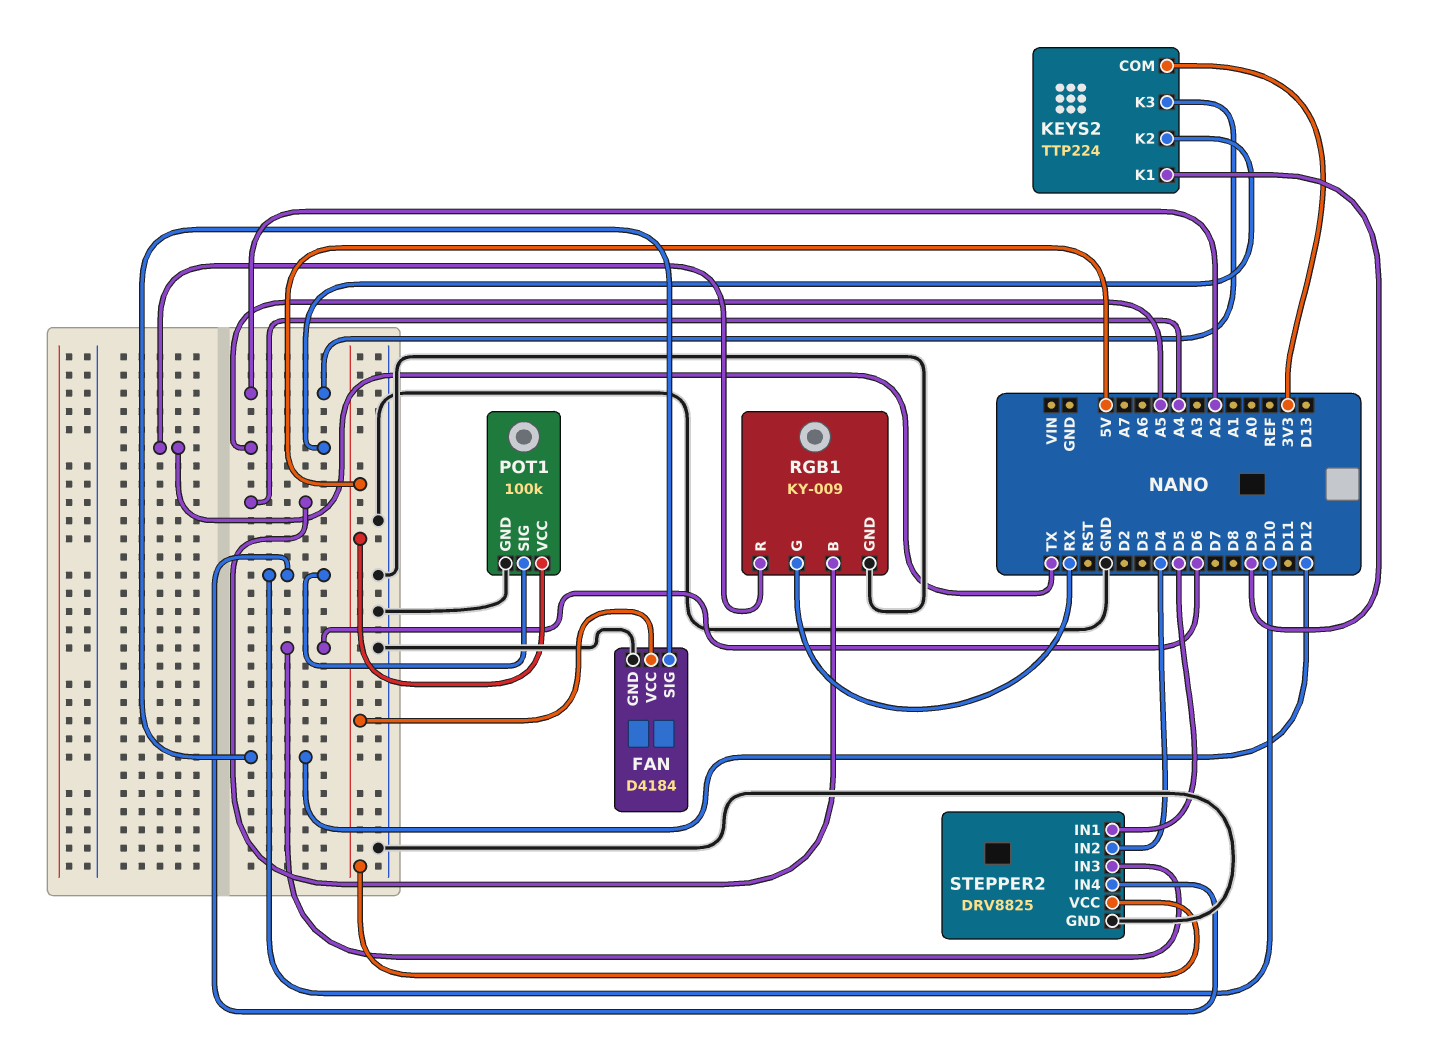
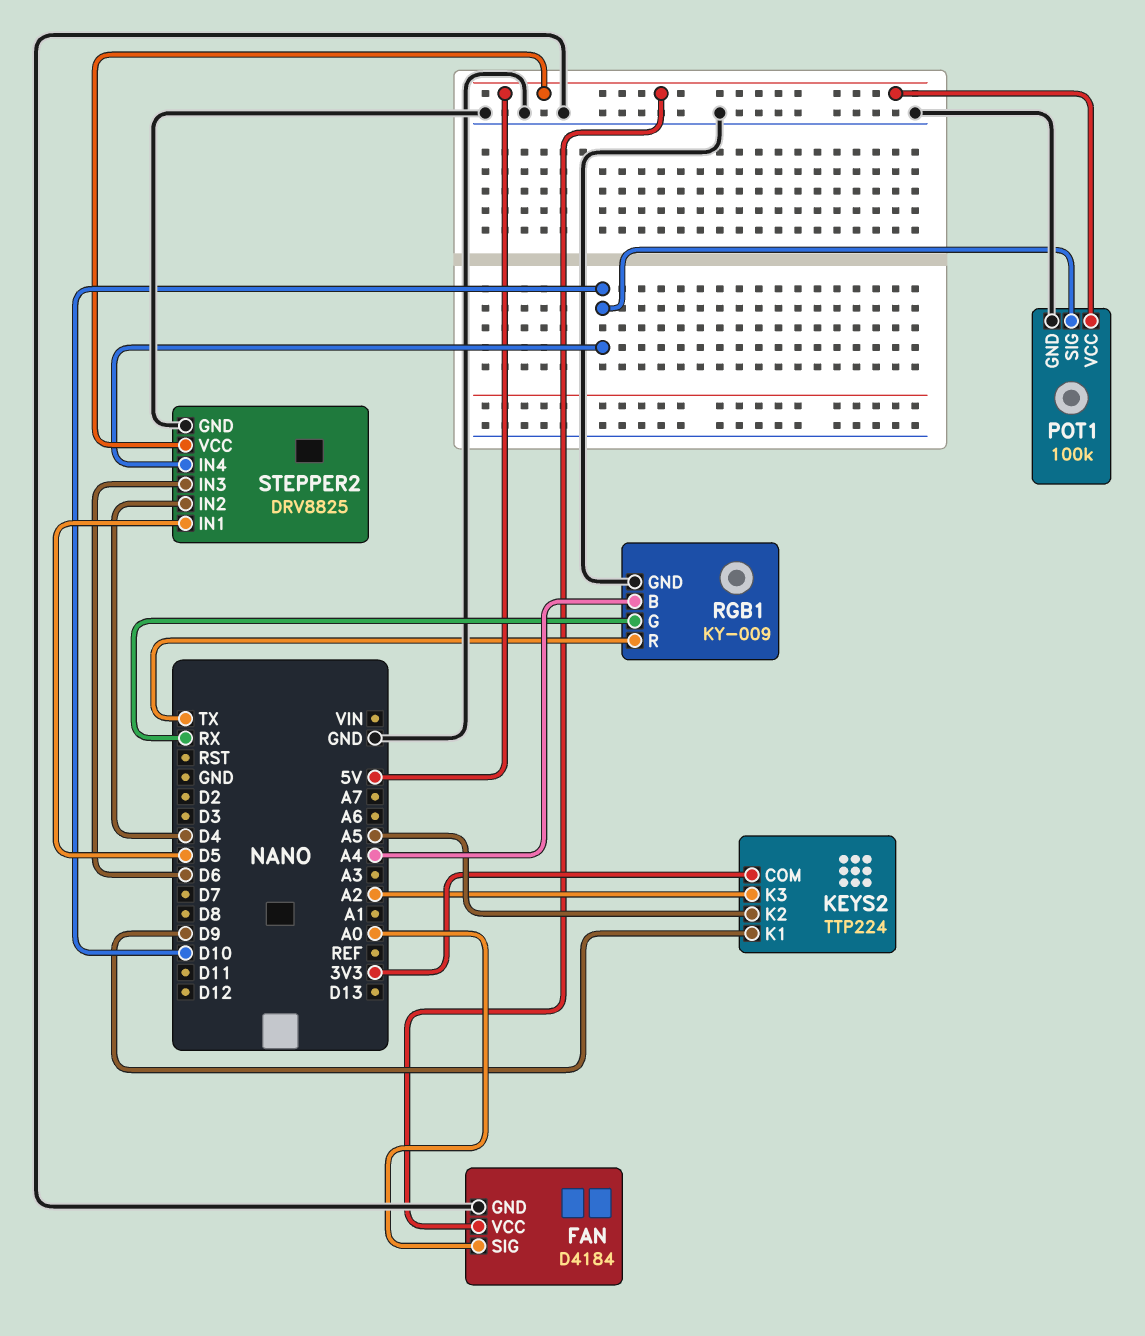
FAN pin SIG: D12 -> A0

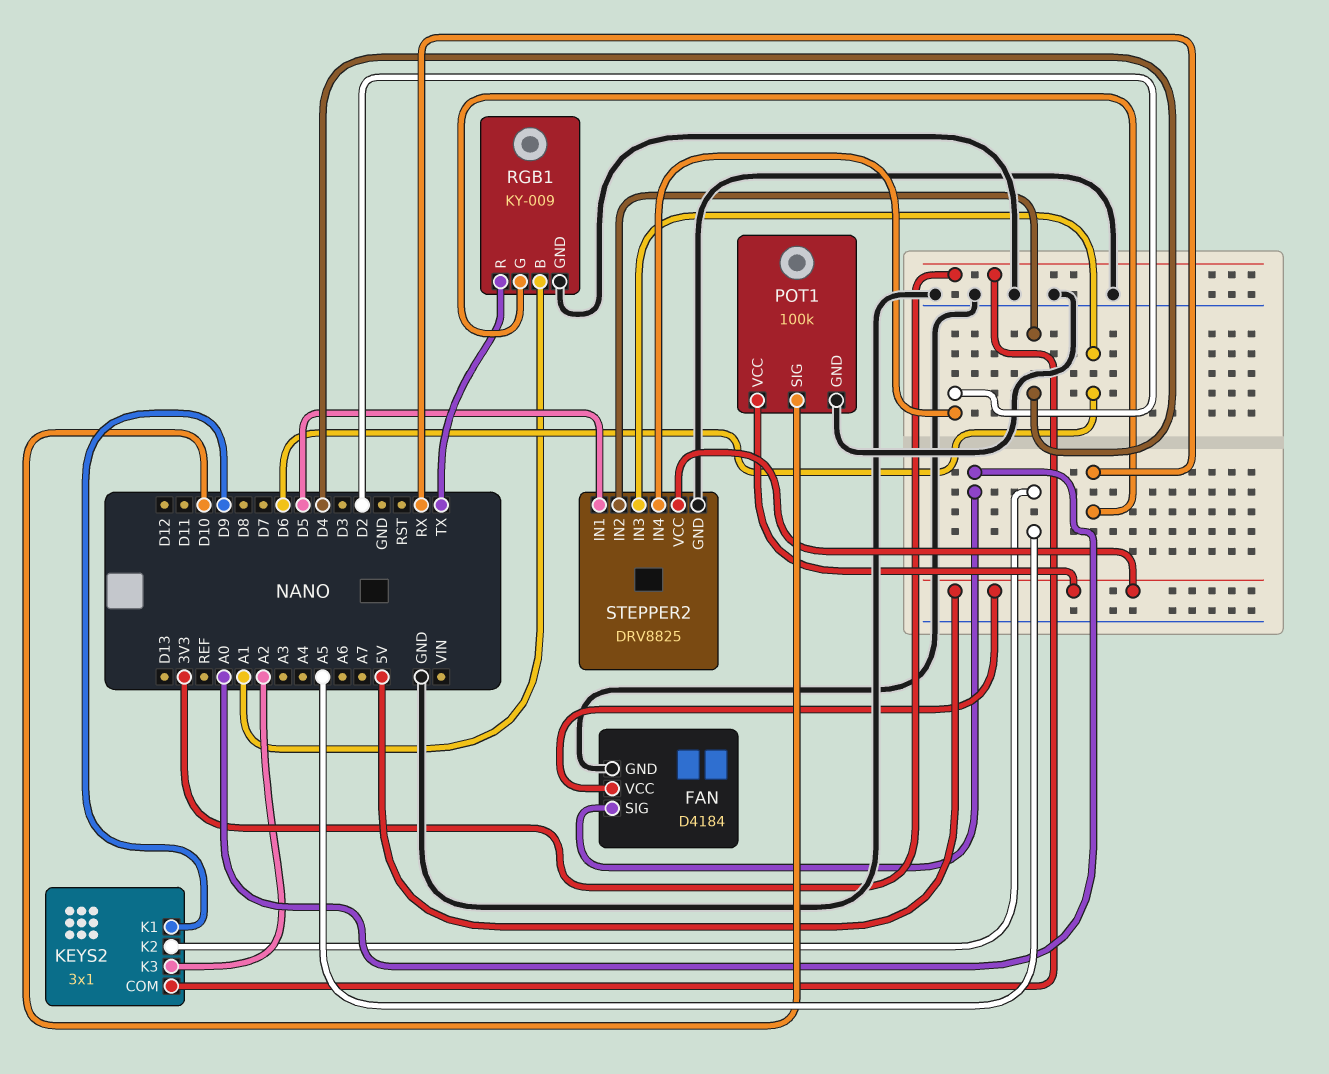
KEYS2: TTP224 -> 3x1
RGB1 pin B: A4 -> A1
STEPPER2 pin IN4: D10 -> D2

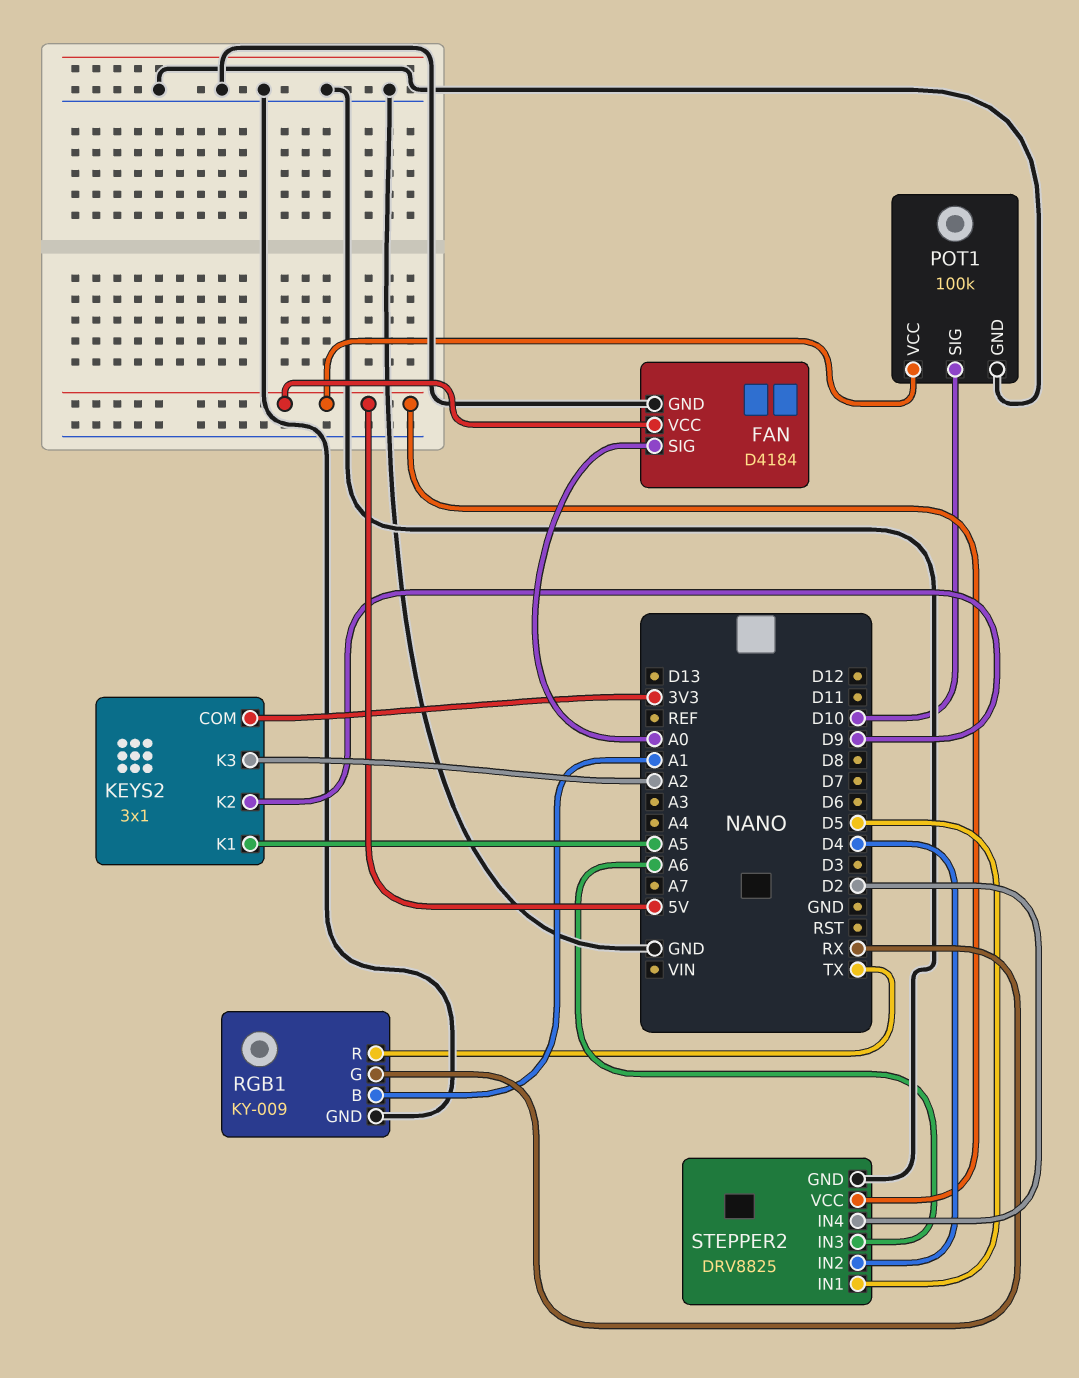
KEYS2 pin K1: D9 -> A5
KEYS2 pin K2: A5 -> D9
STEPPER2 pin IN3: D6 -> A6

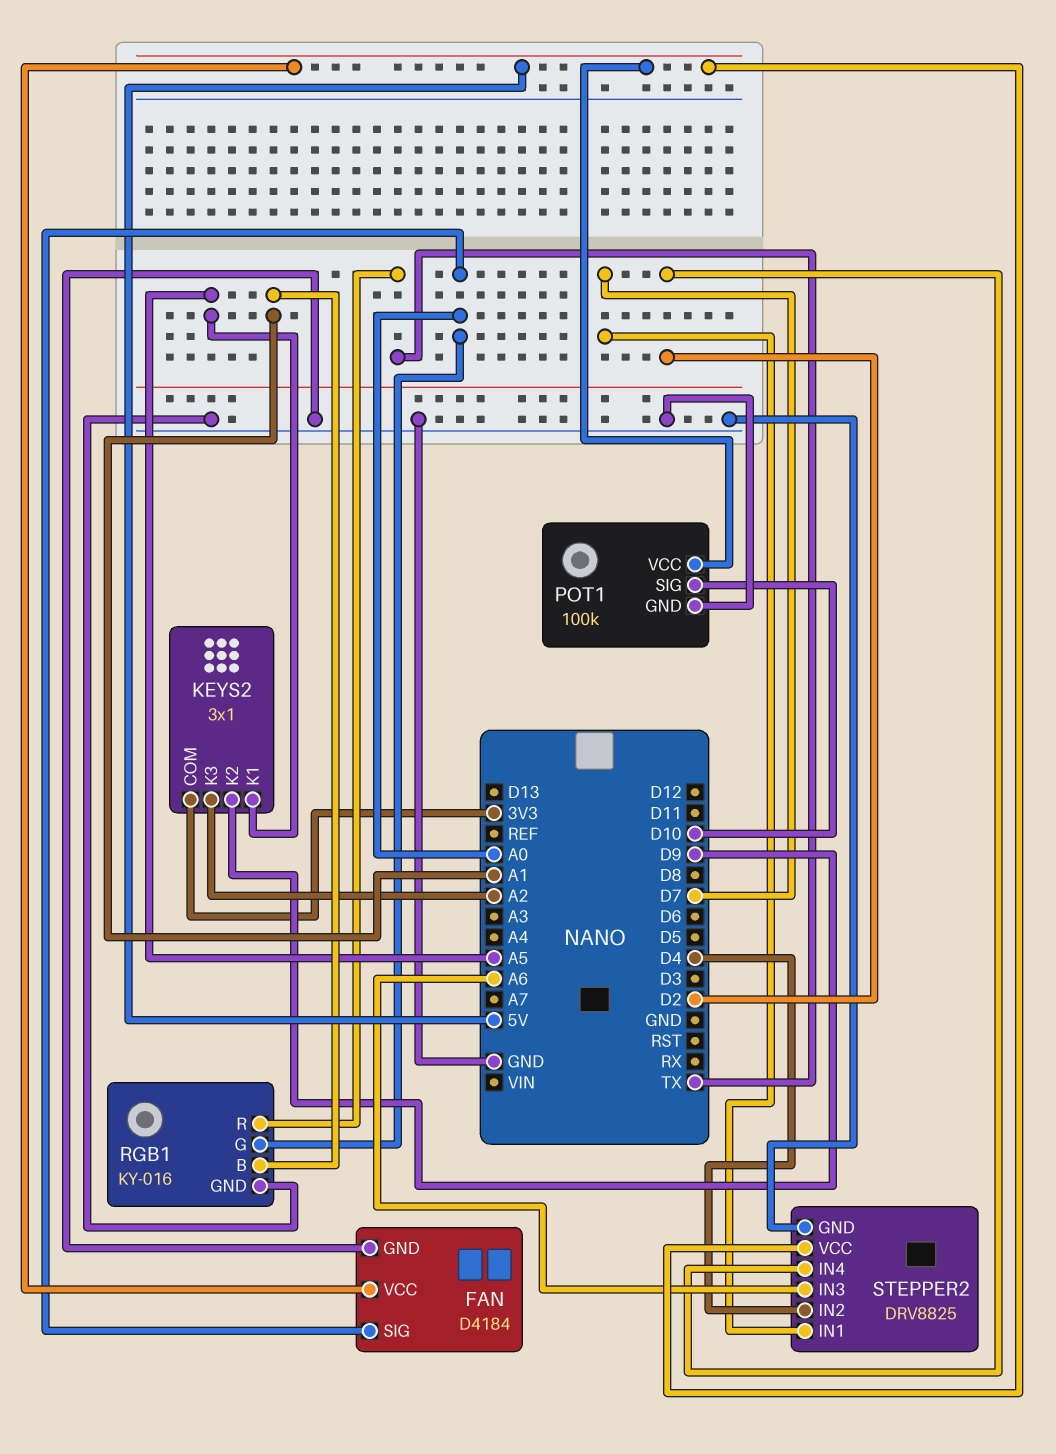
RGB1: KY-009 -> KY-016
RGB1 pin G: RX -> A0
STEPPER2 pin IN1: D5 -> D7

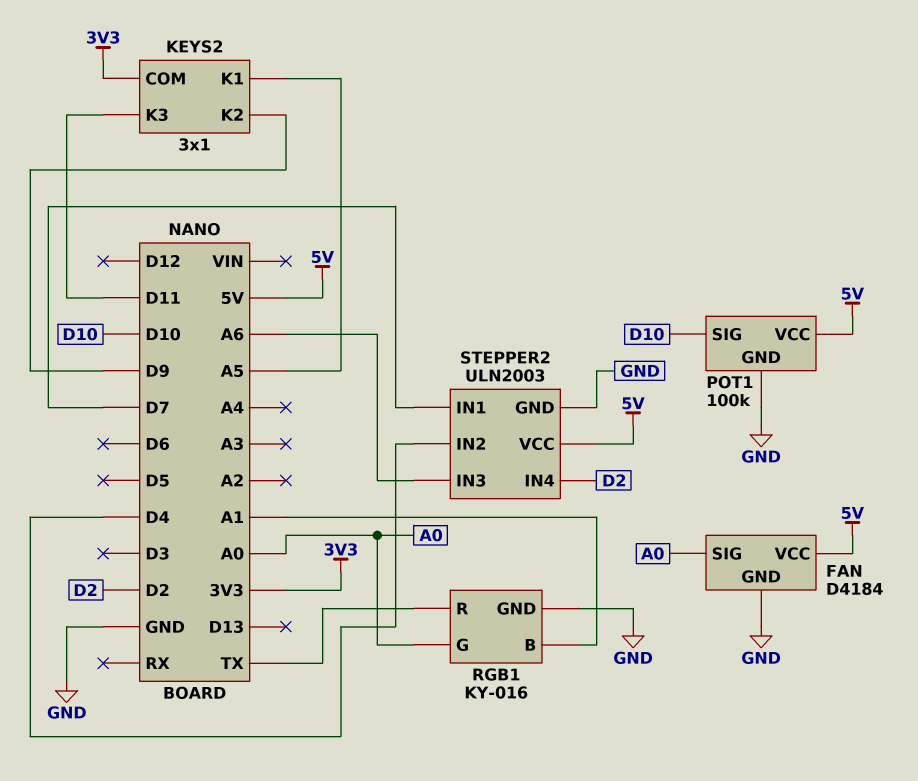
KEYS2 pin K3: A2 -> D11
STEPPER2: DRV8825 -> ULN2003

